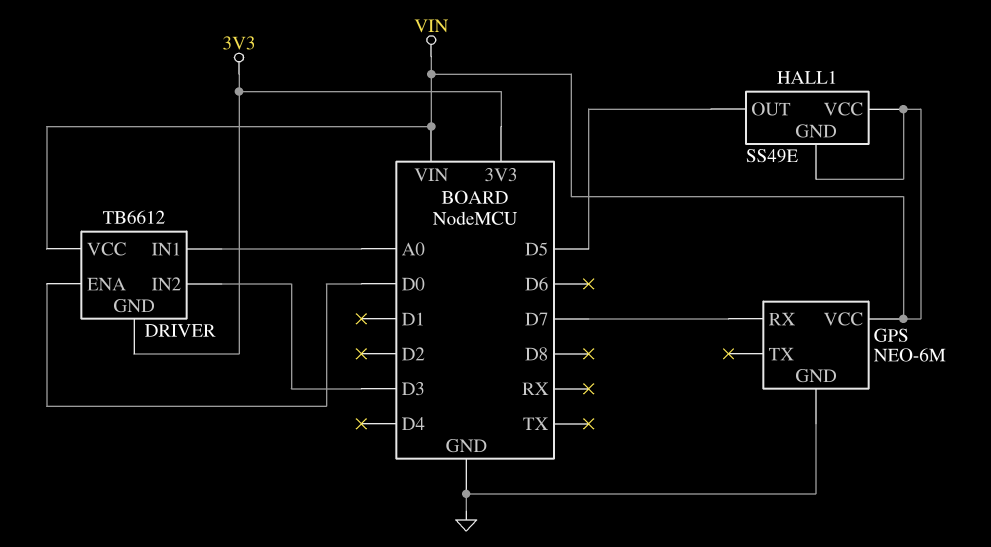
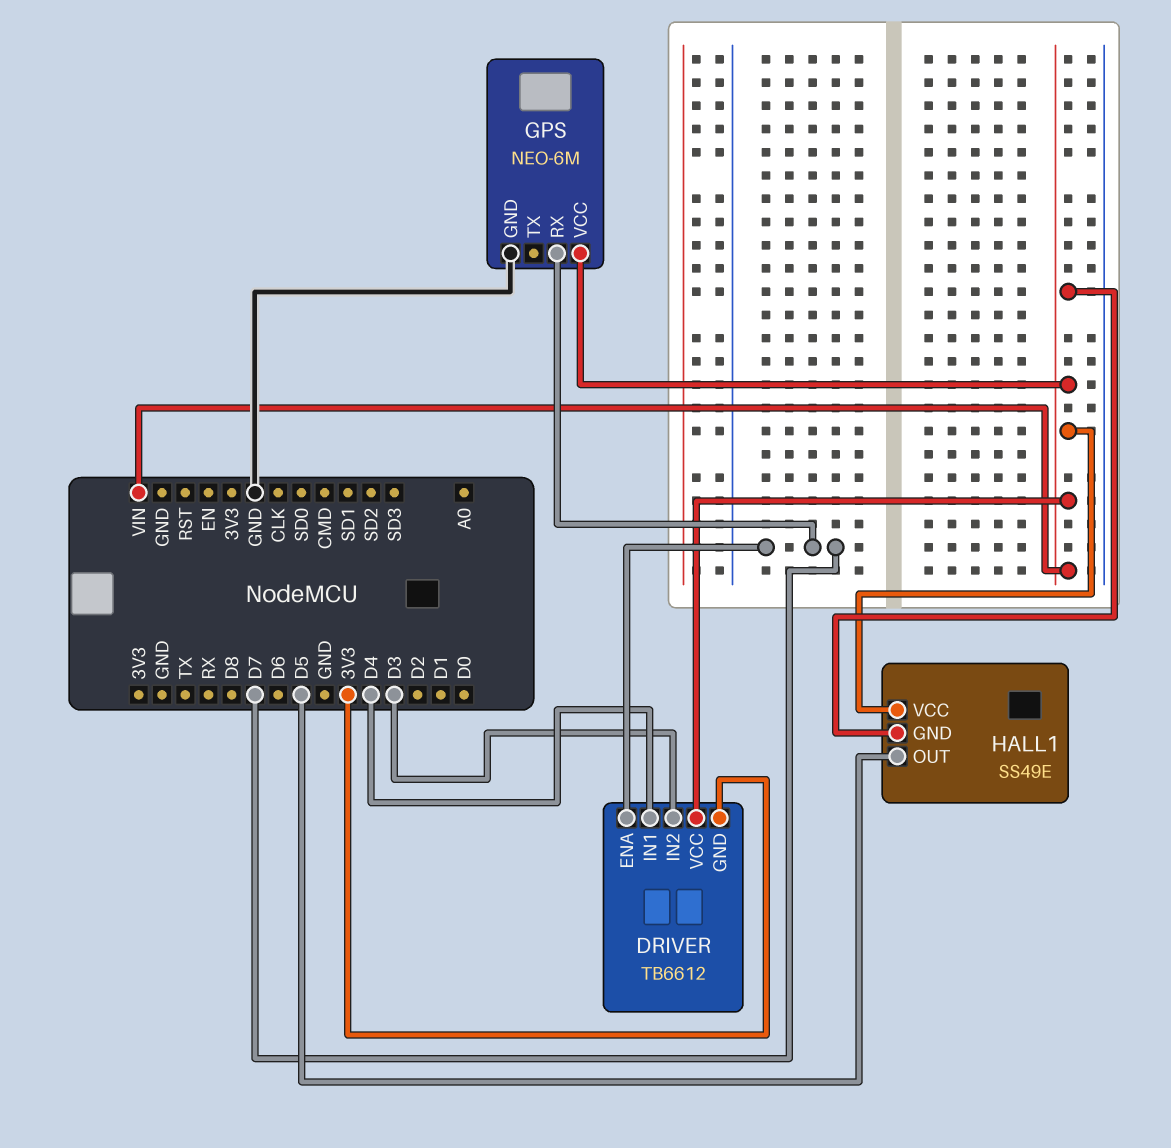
DRIVER pin ENA: D0 -> D7
DRIVER pin IN1: A0 -> D4

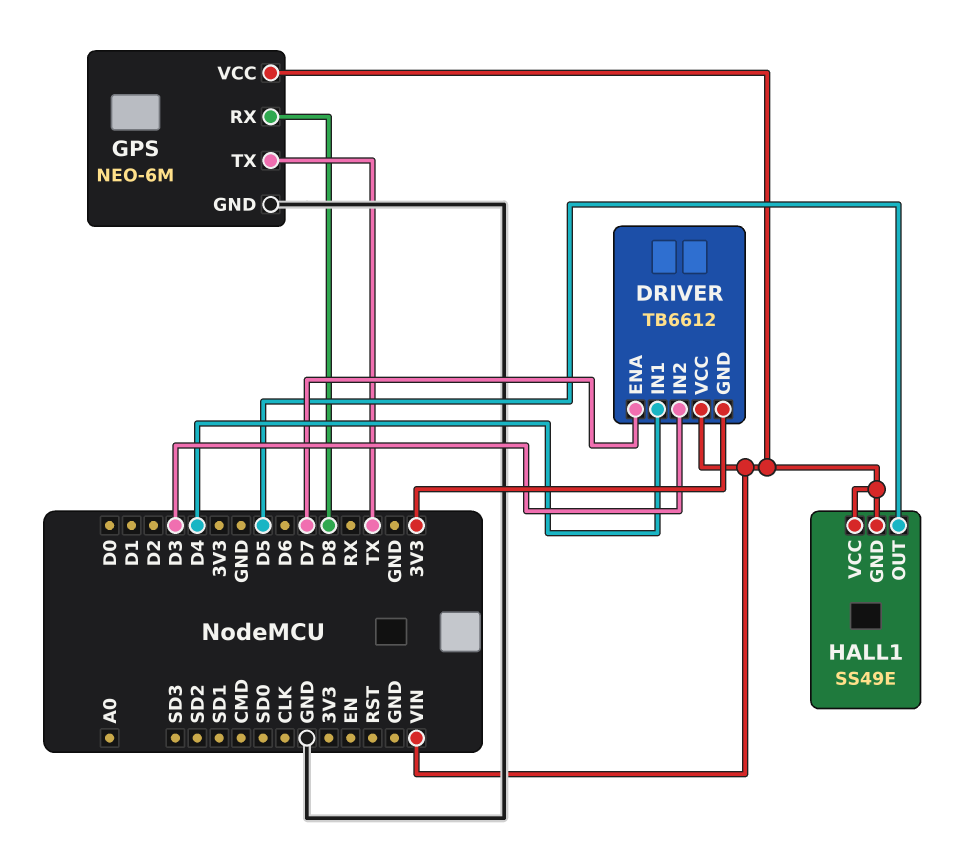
GPS pin RX: D7 -> D8
GPS pin TX: none -> TX

